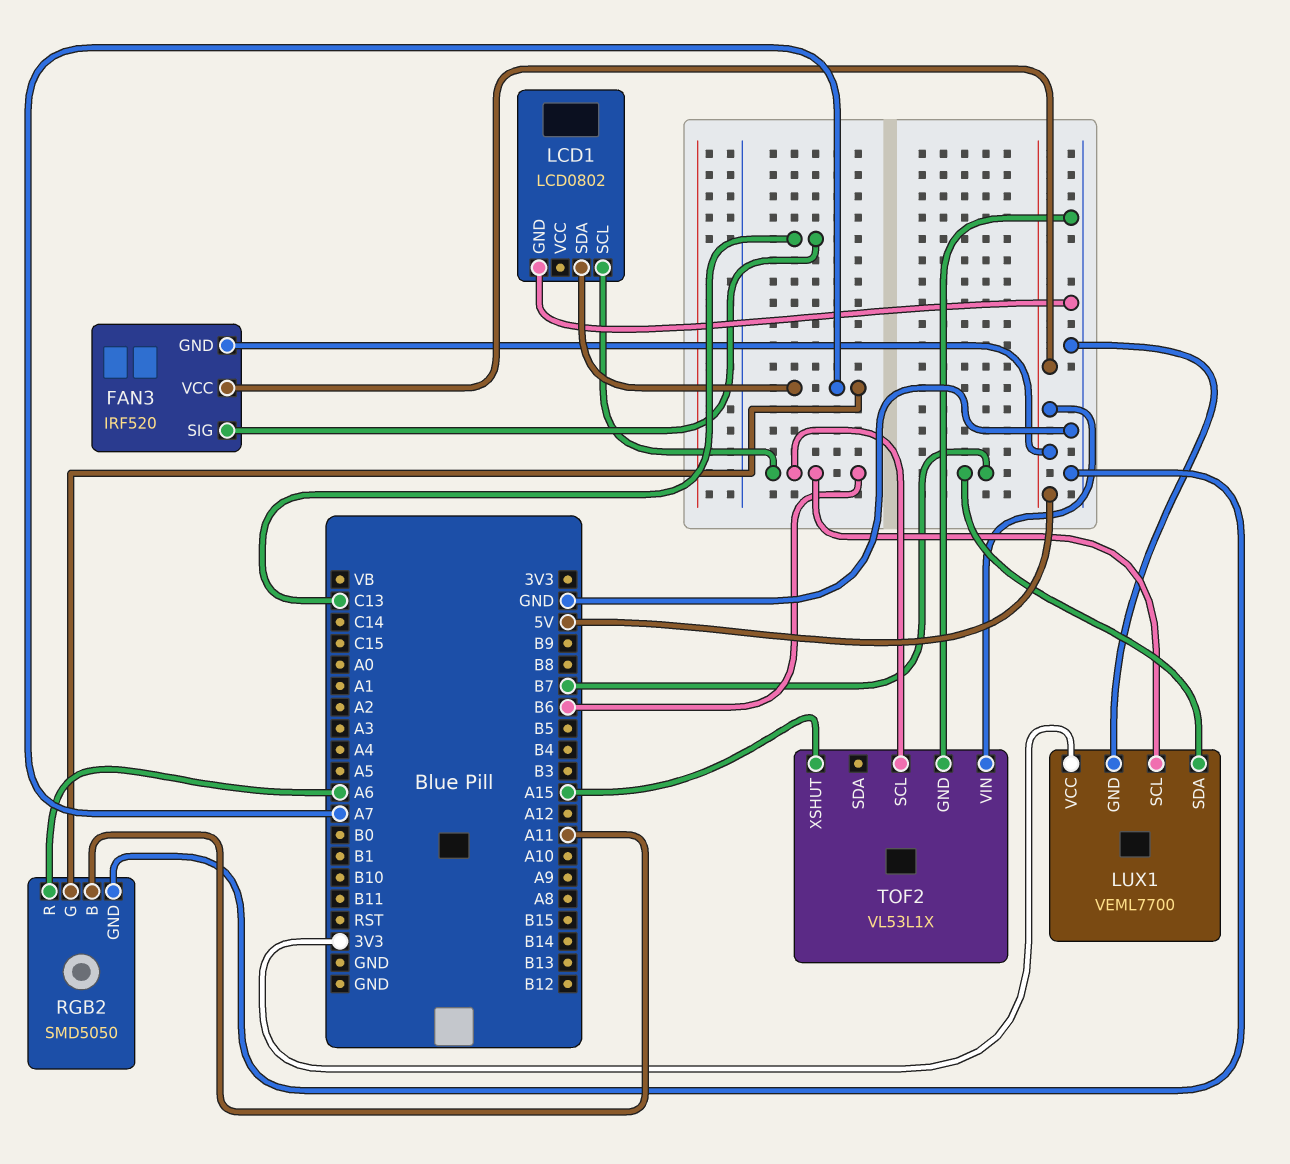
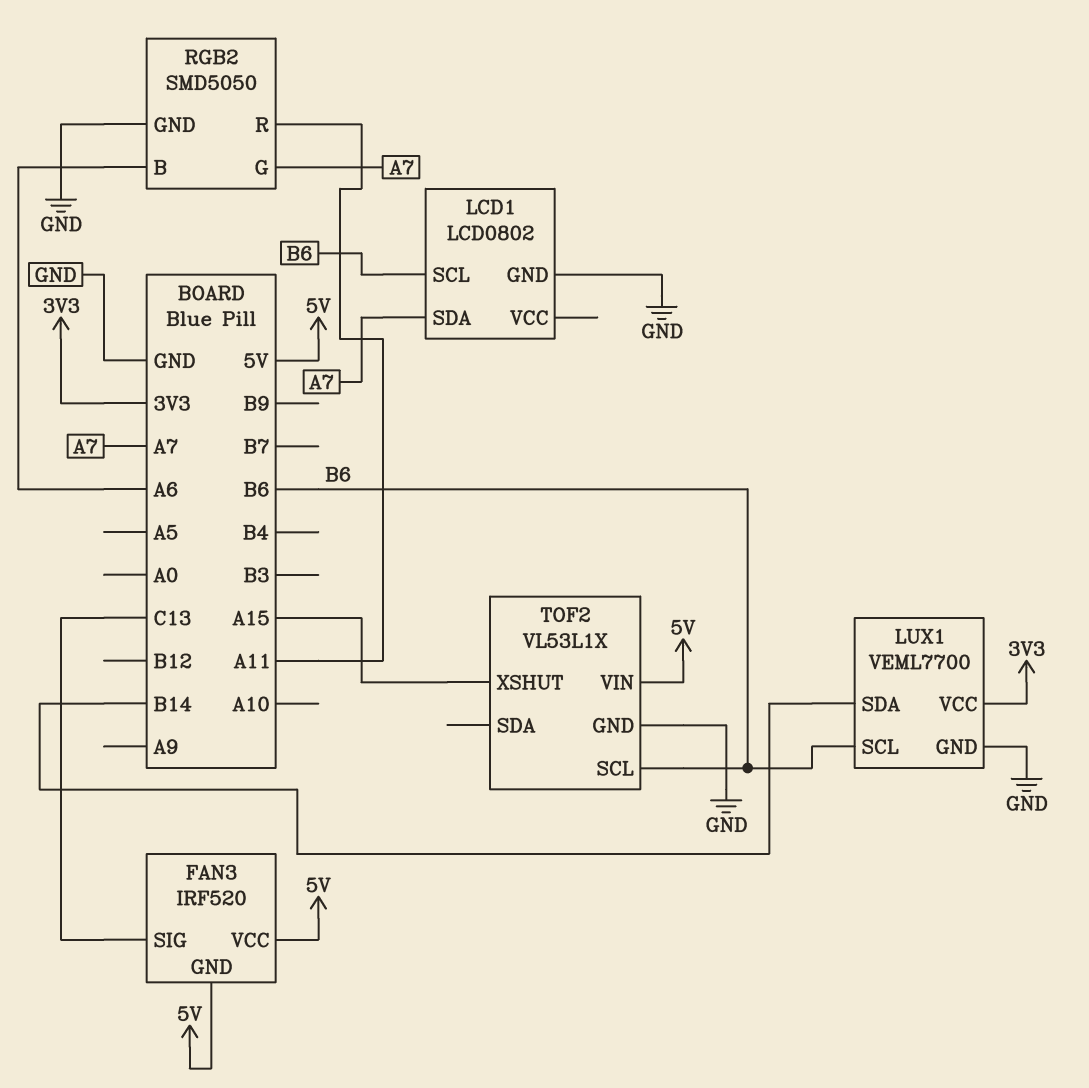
LUX1 pin SDA: B7 -> B14
RGB2 pin B: A11 -> A6
RGB2 pin R: A6 -> A11

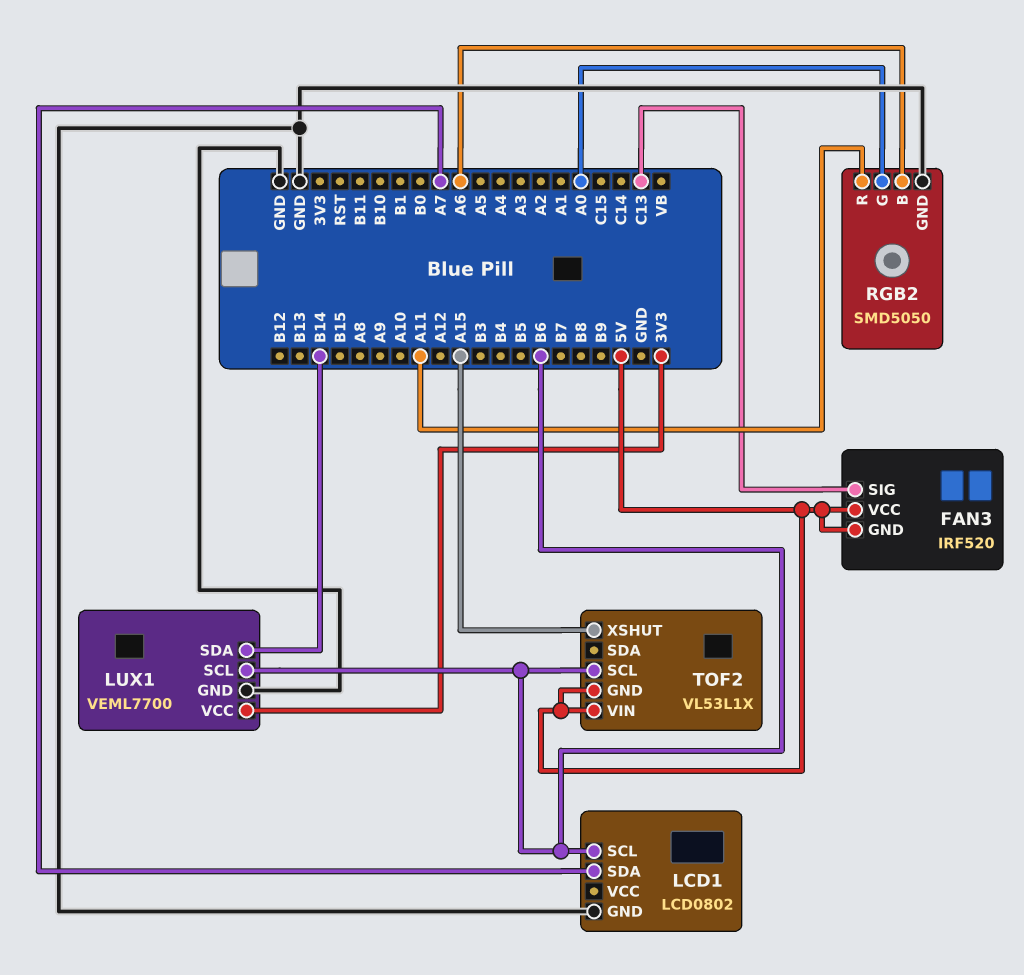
RGB2 pin G: A7 -> A0
TOF2 pin GND: GND -> 5V

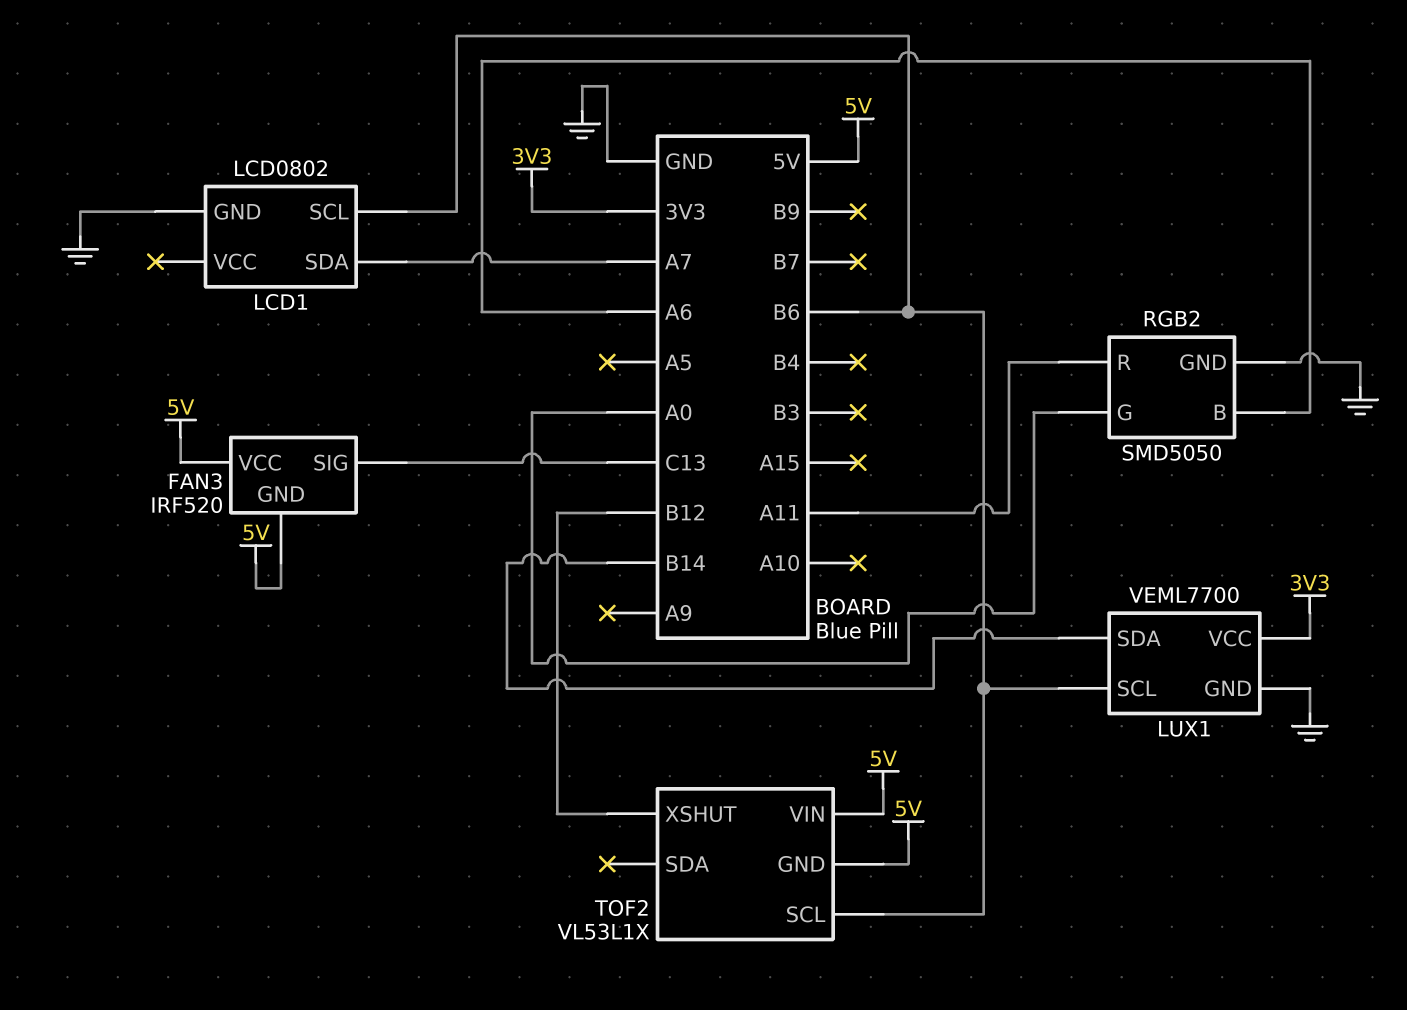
TOF2 pin XSHUT: A15 -> B12

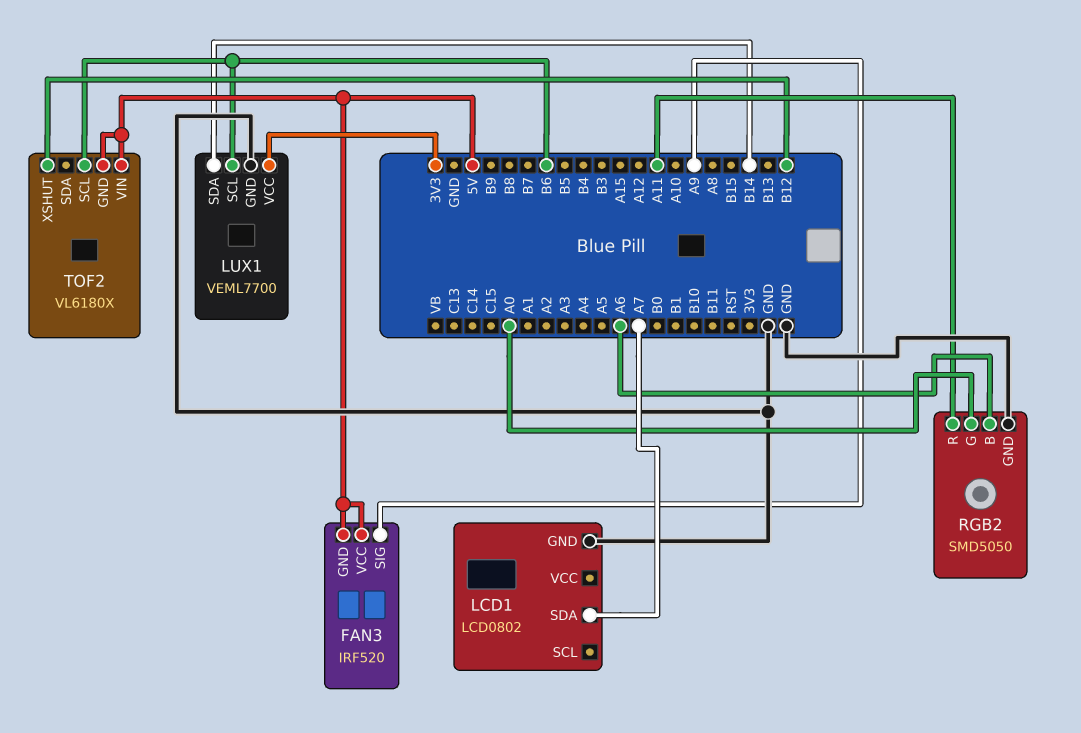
FAN3 pin SIG: C13 -> A9
LCD1 pin SCL: B6 -> none
TOF2: VL53L1X -> VL6180X

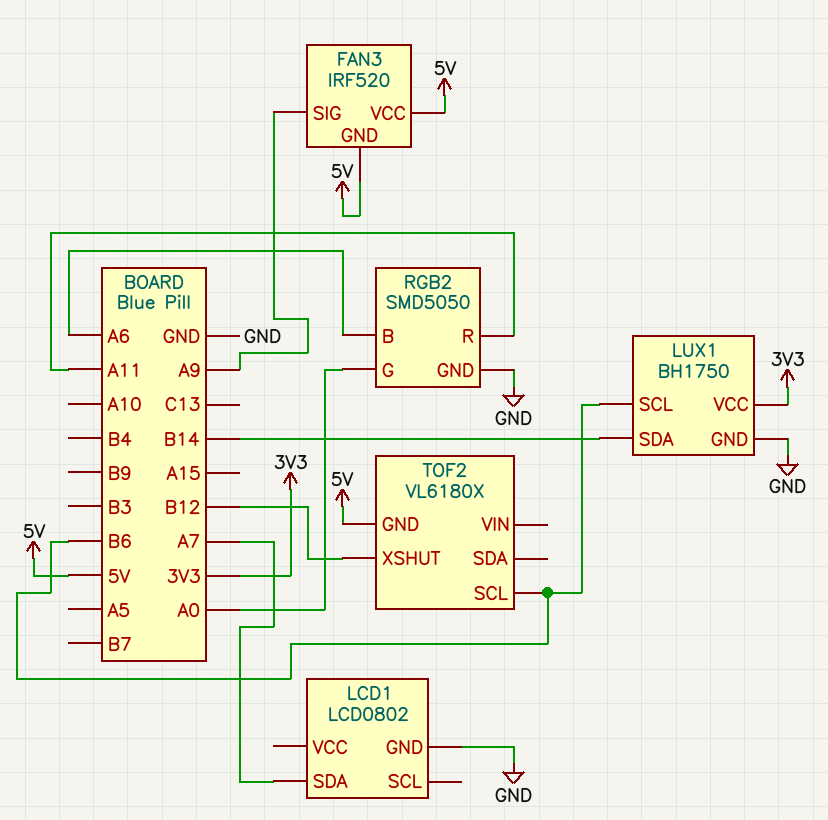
LUX1: VEML7700 -> BH1750
TOF2 pin VIN: 5V -> none

